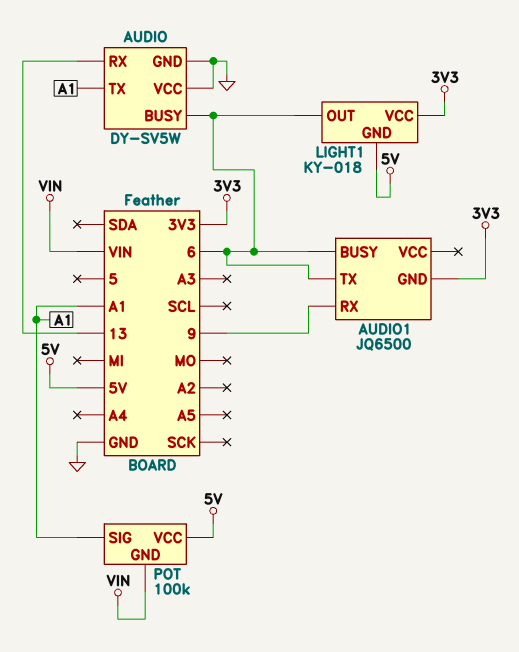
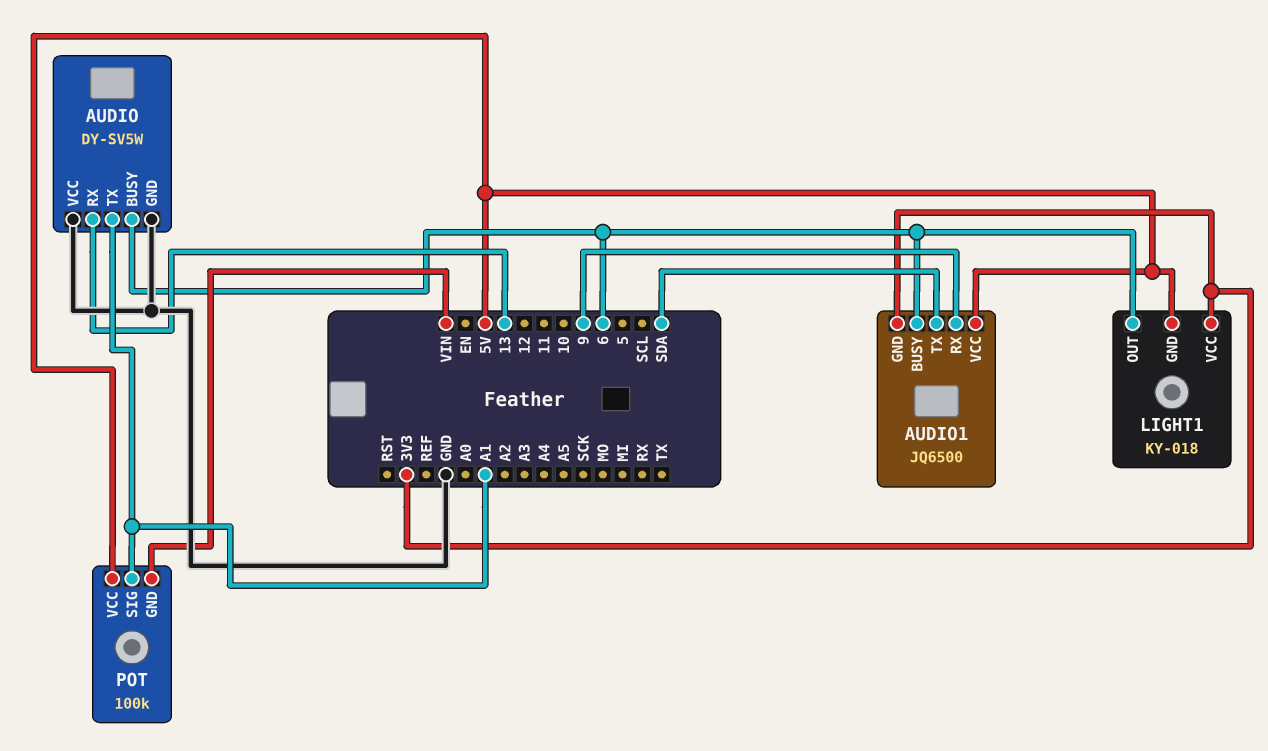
AUDIO1 pin TX: 6 -> SDA
AUDIO1 pin VCC: none -> 5V

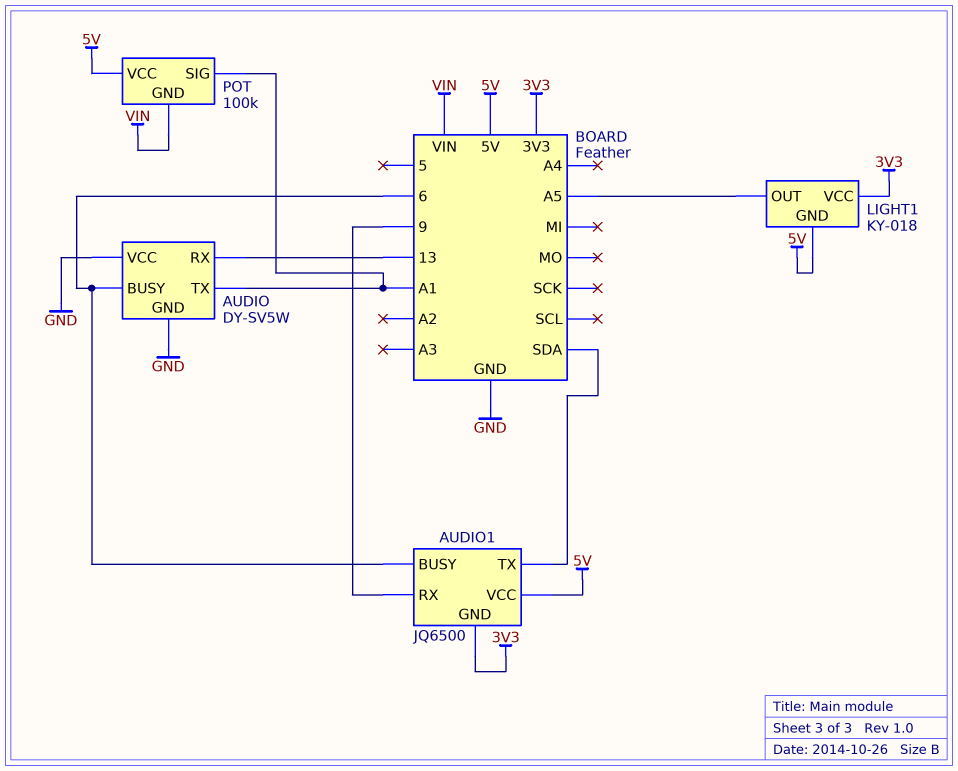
LIGHT1 pin OUT: 6 -> A5

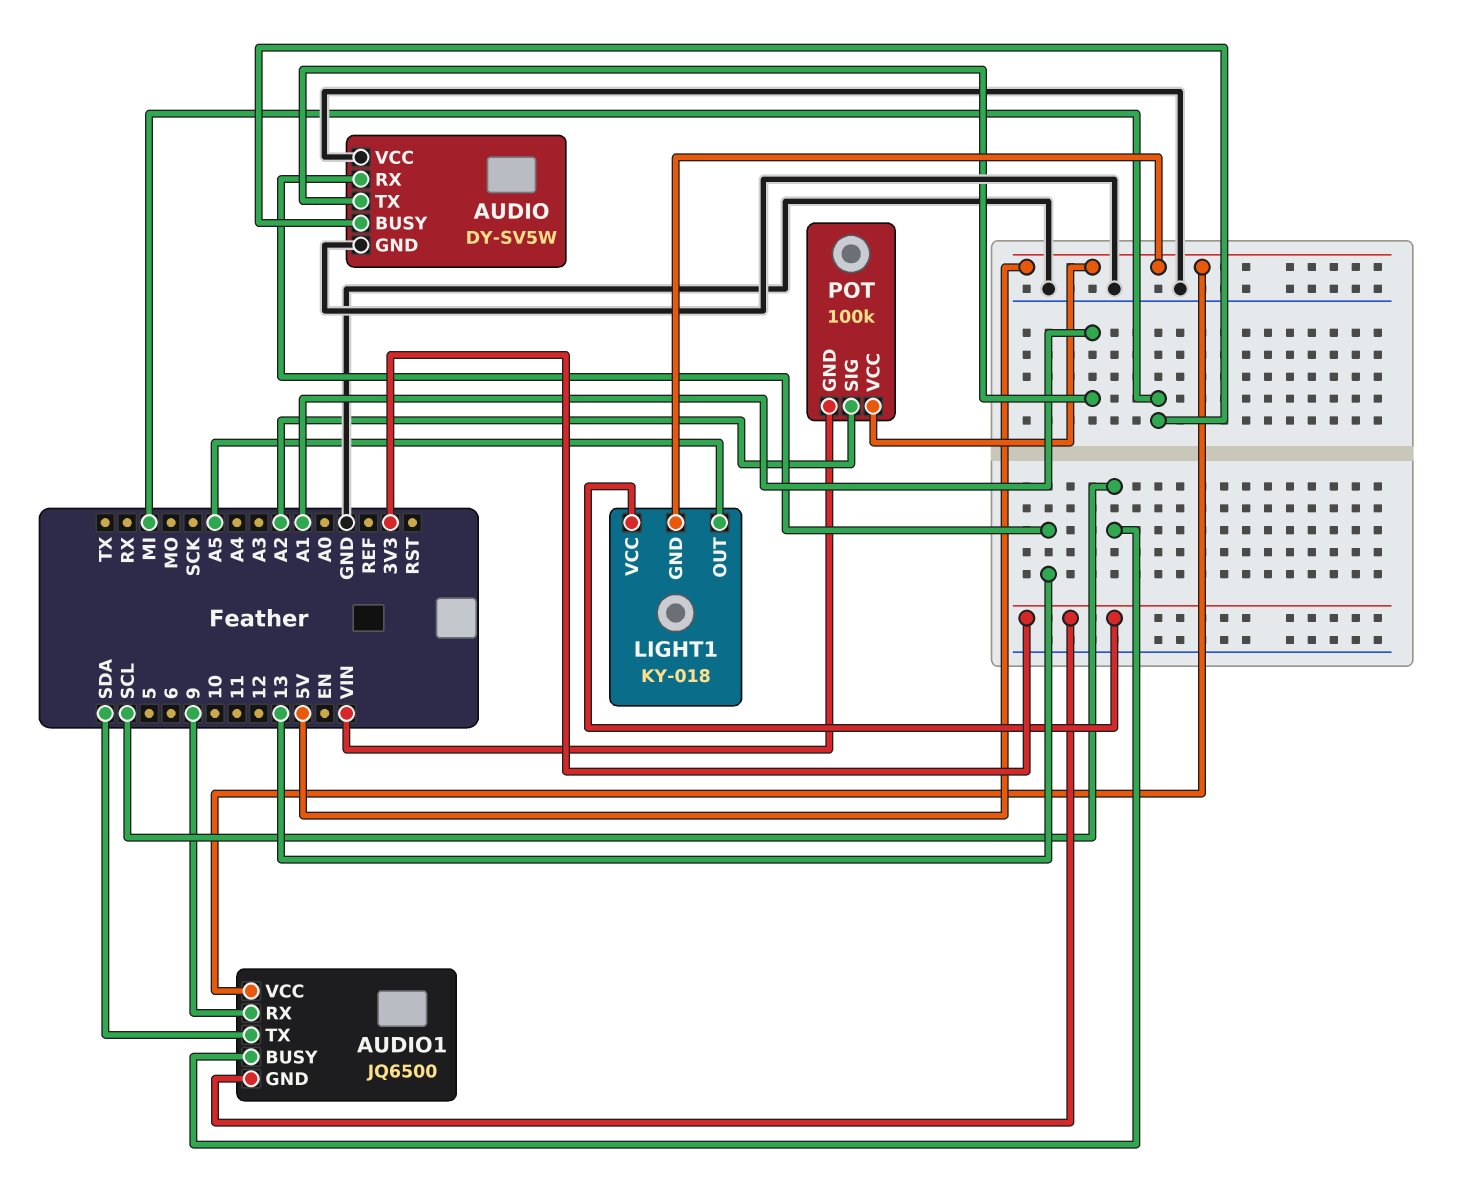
AUDIO pin BUSY: 6 -> MI
AUDIO1 pin BUSY: 6 -> SCL
POT pin SIG: A1 -> A2

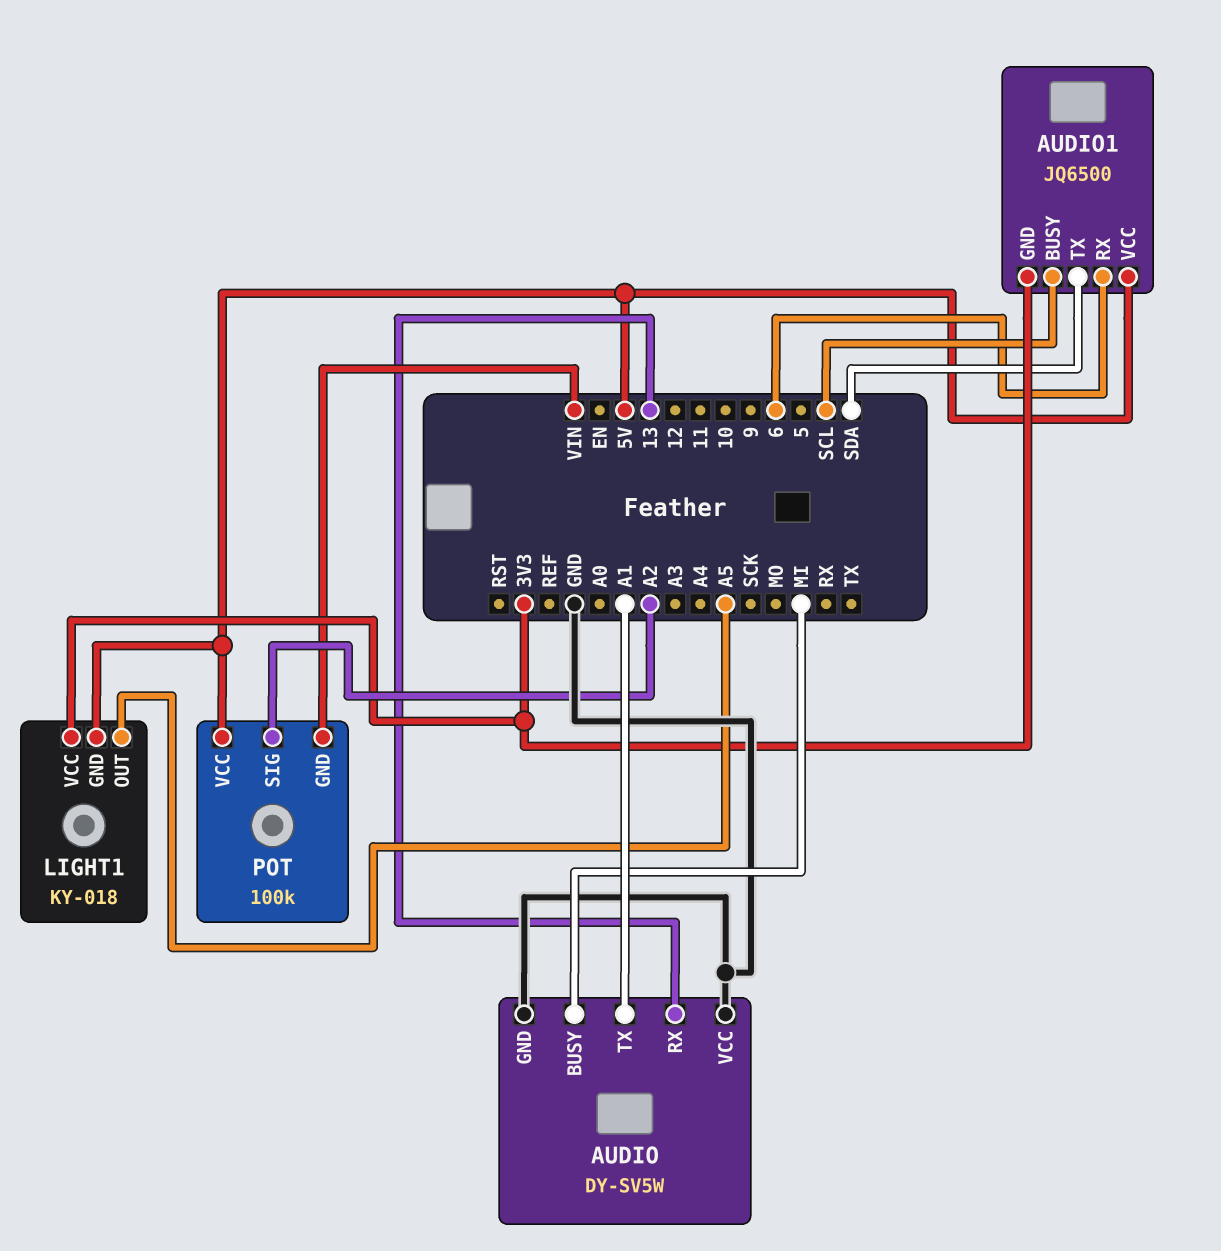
AUDIO1 pin RX: 9 -> 6

